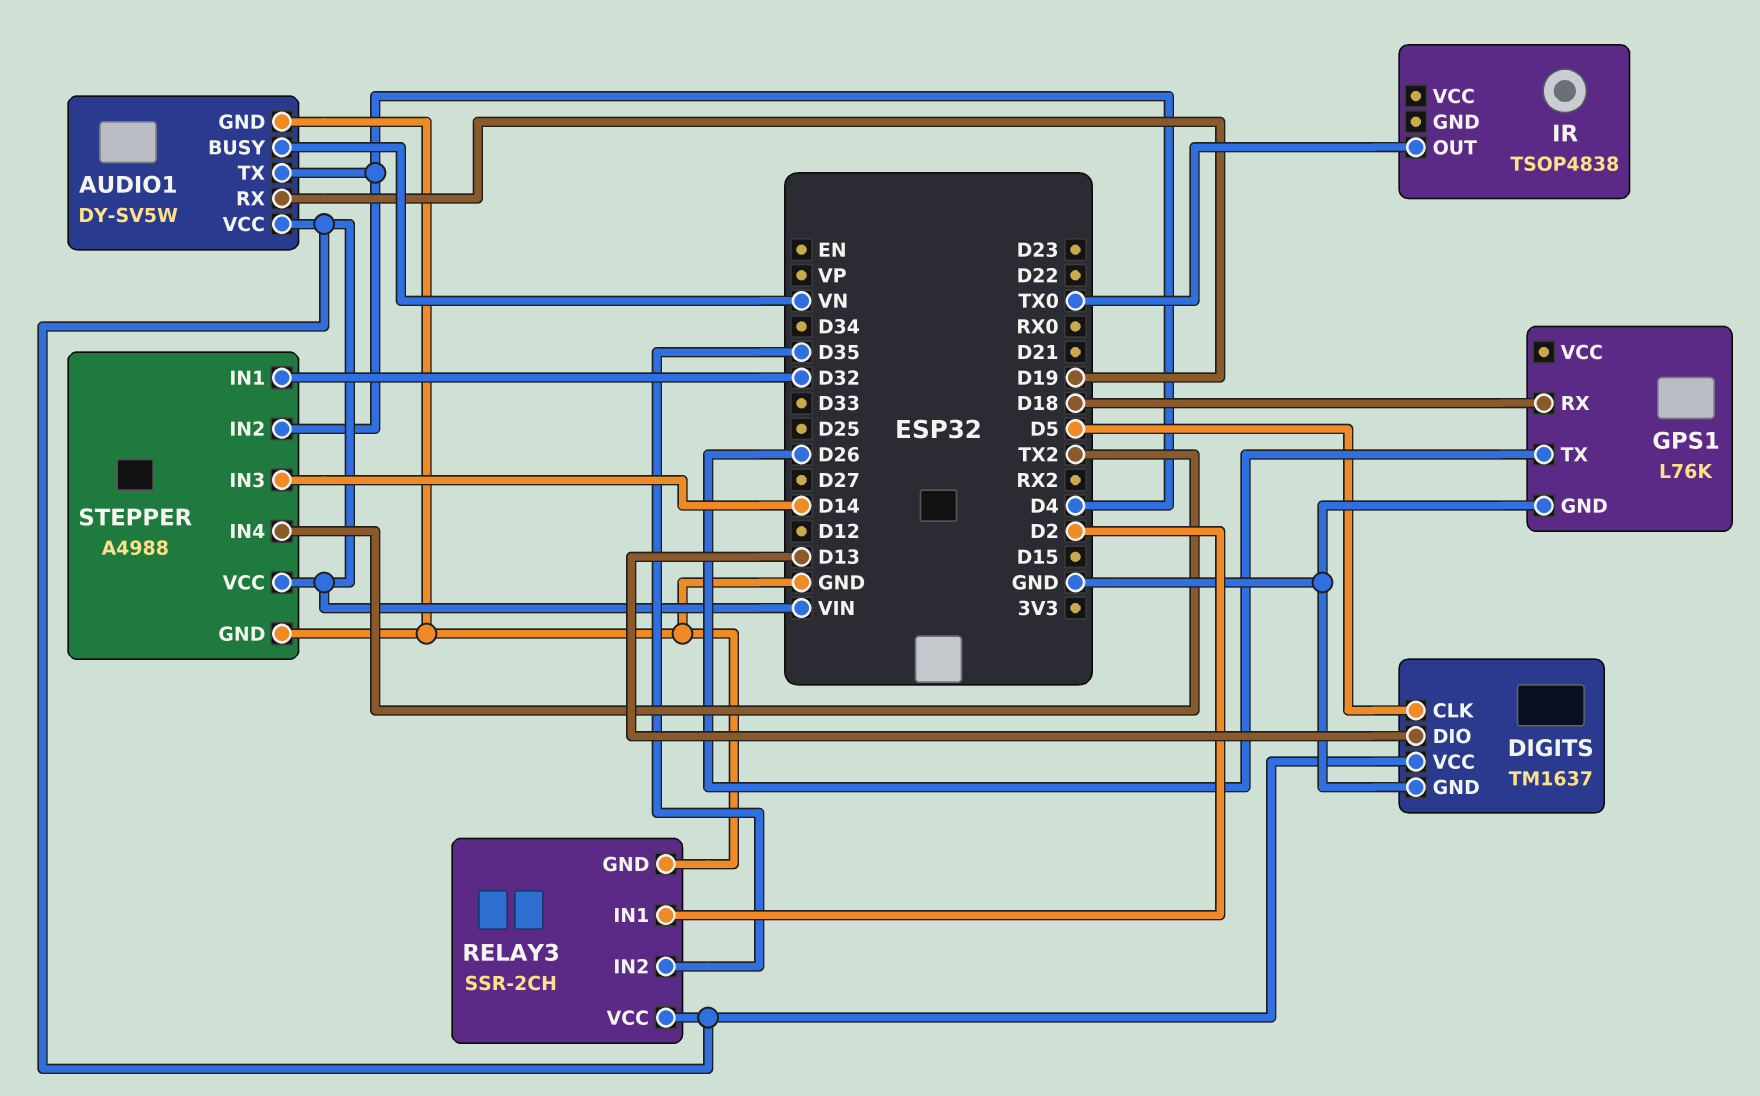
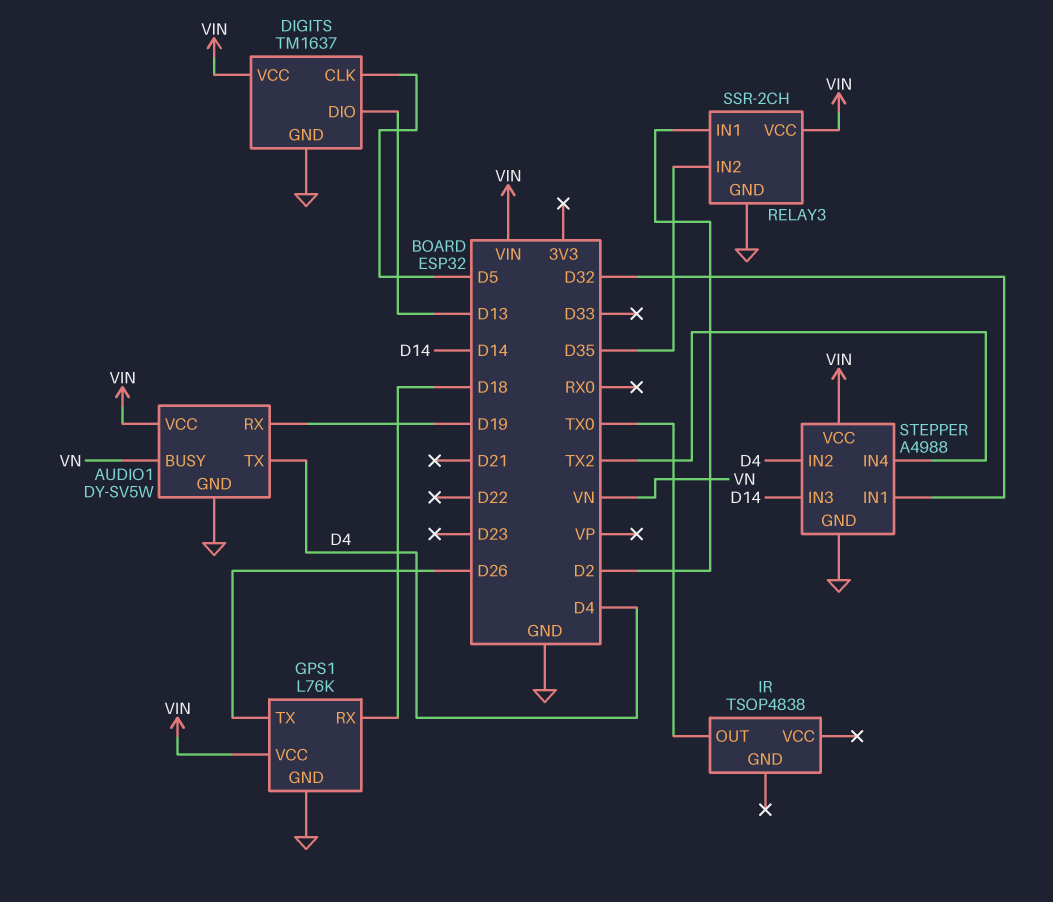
GPS1 pin VCC: none -> VIN

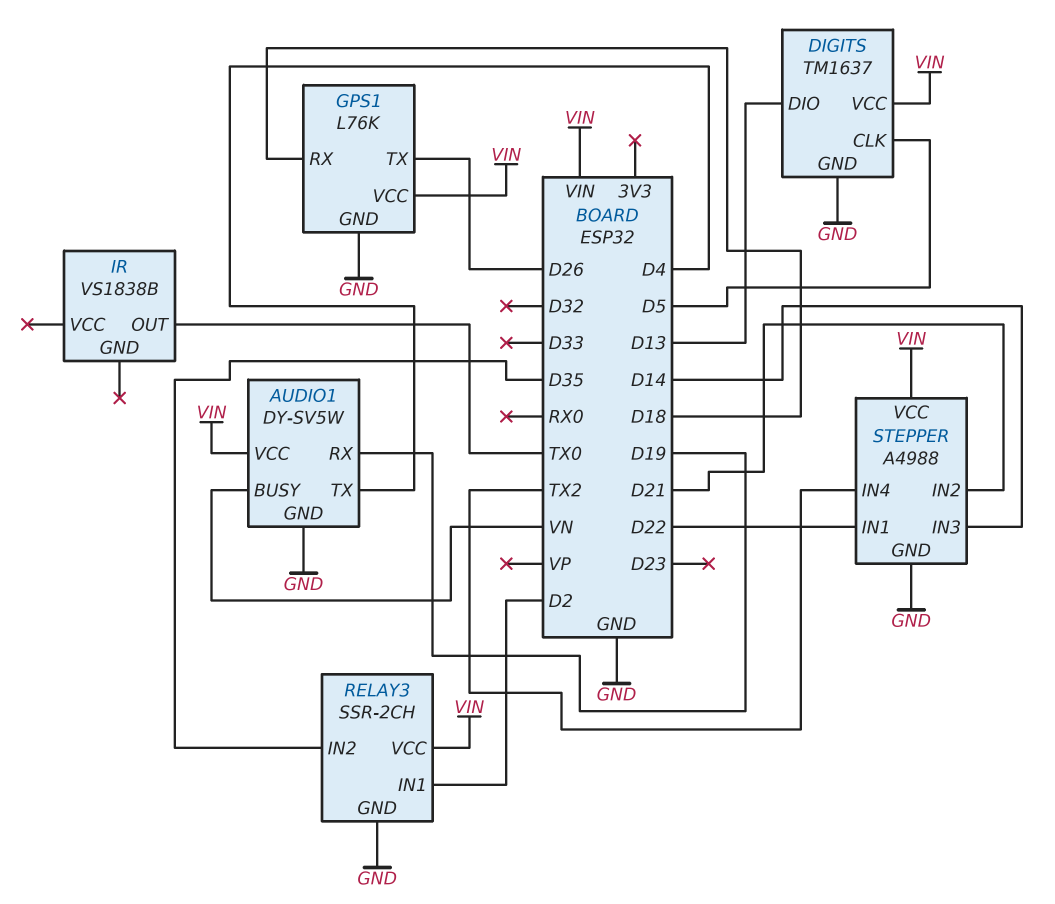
IR: TSOP4838 -> VS1838B
STEPPER pin IN1: D32 -> D22
STEPPER pin IN2: D4 -> D21

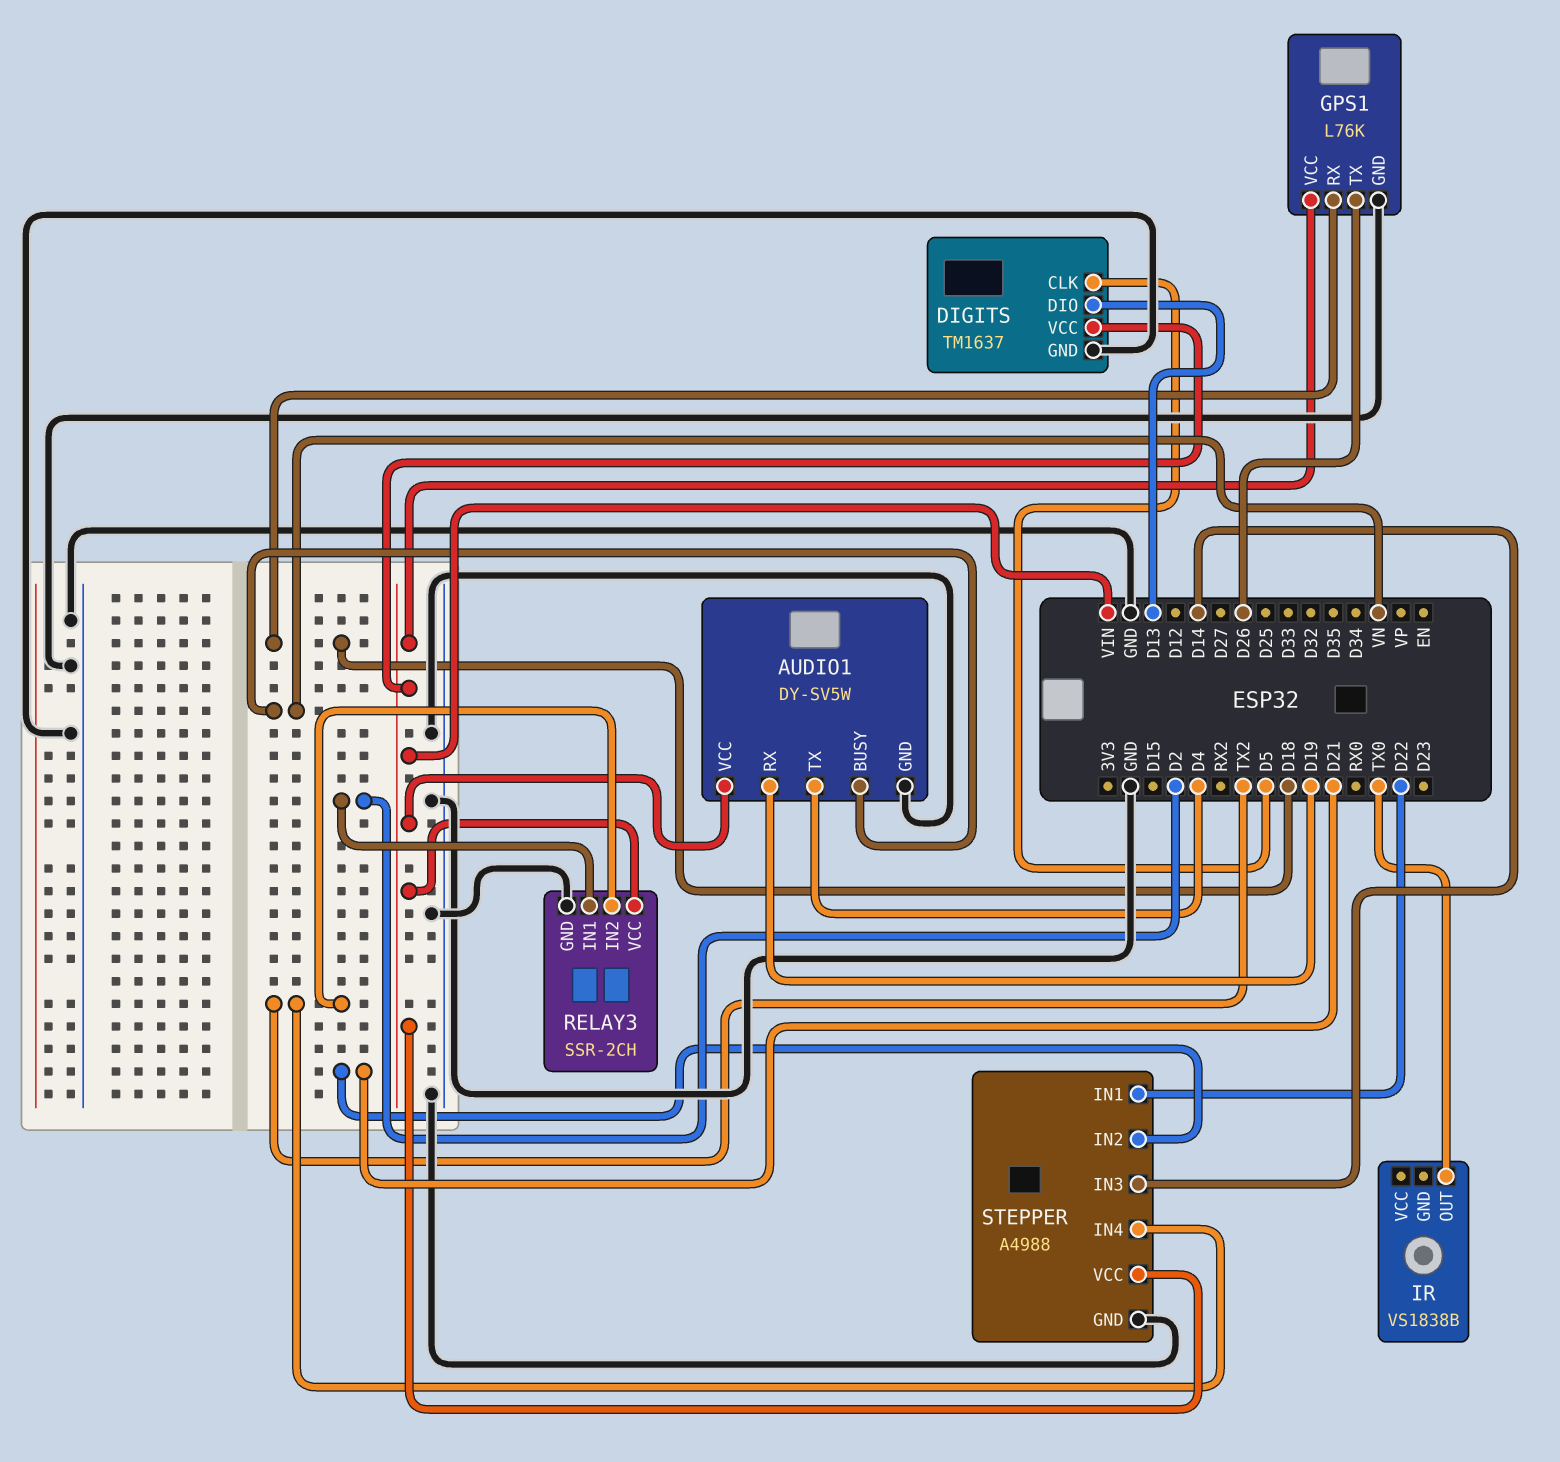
RELAY3 pin IN2: D35 -> TX2

